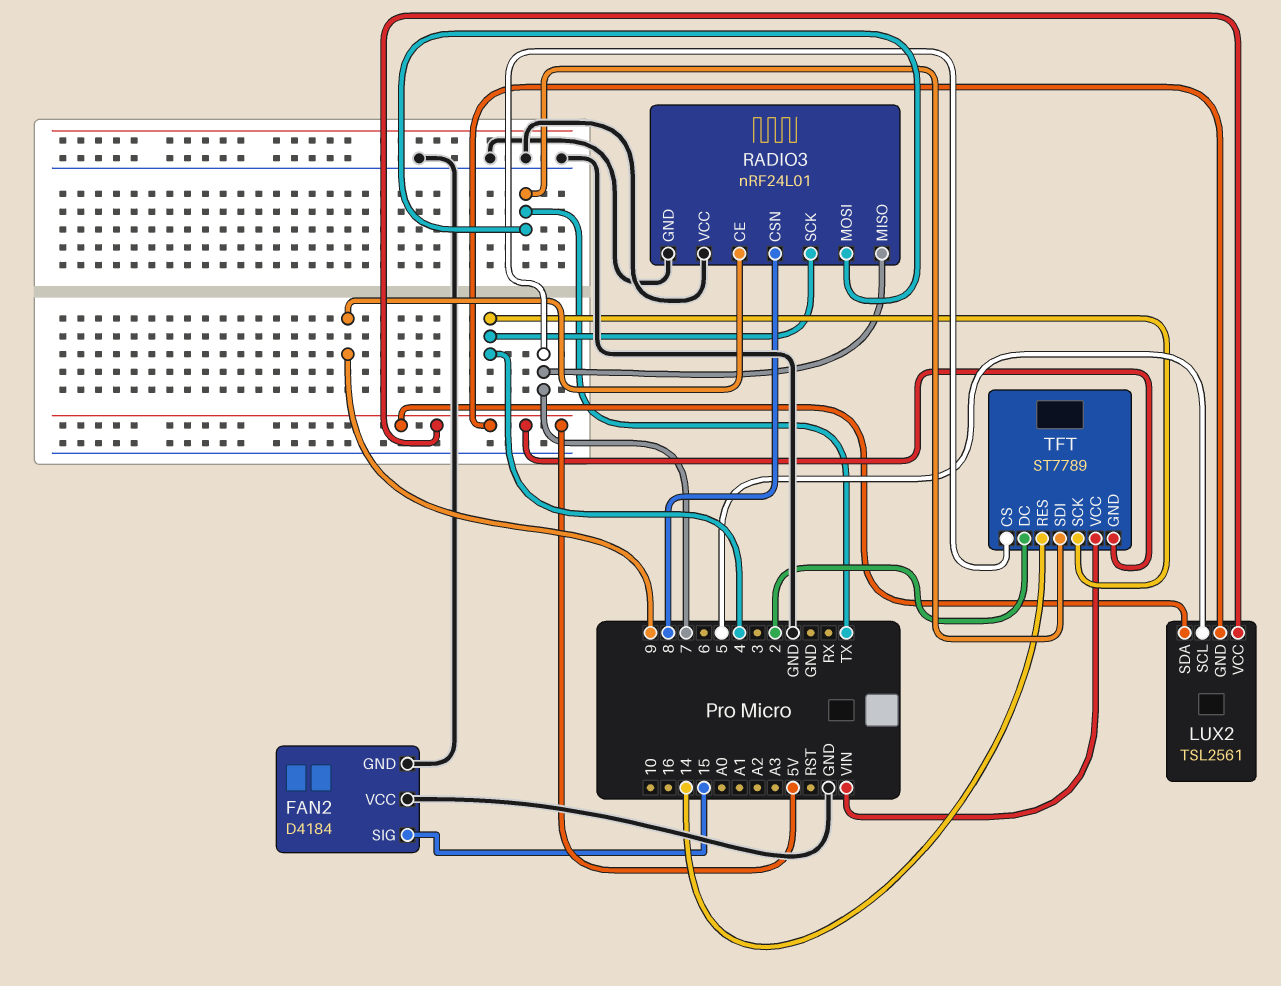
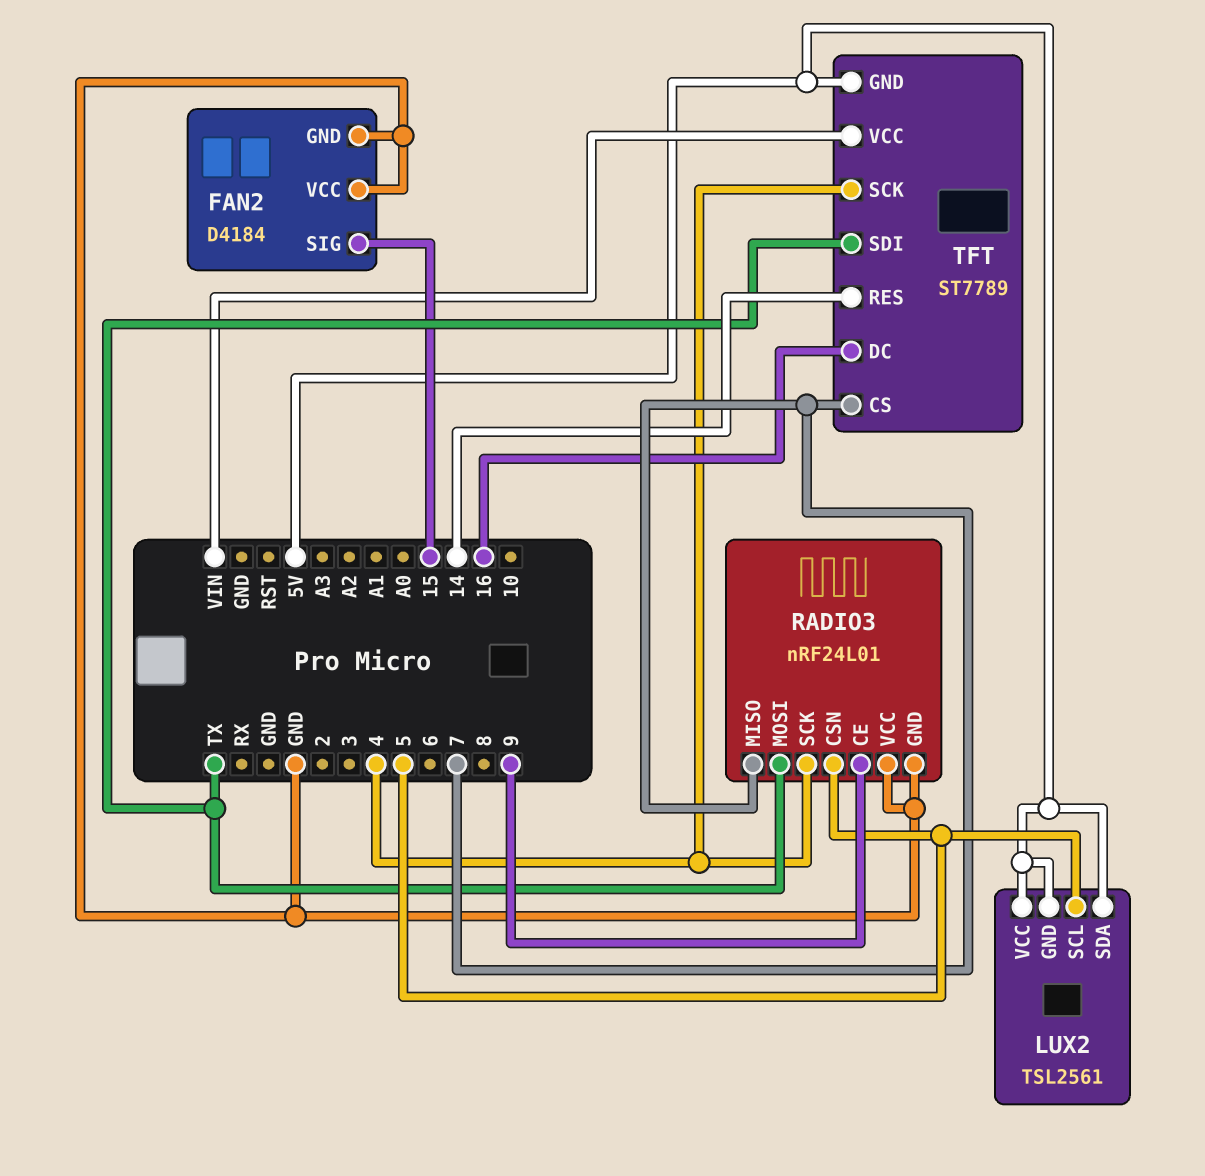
RADIO3 pin CSN: 8 -> 5
TFT pin DC: 2 -> 16

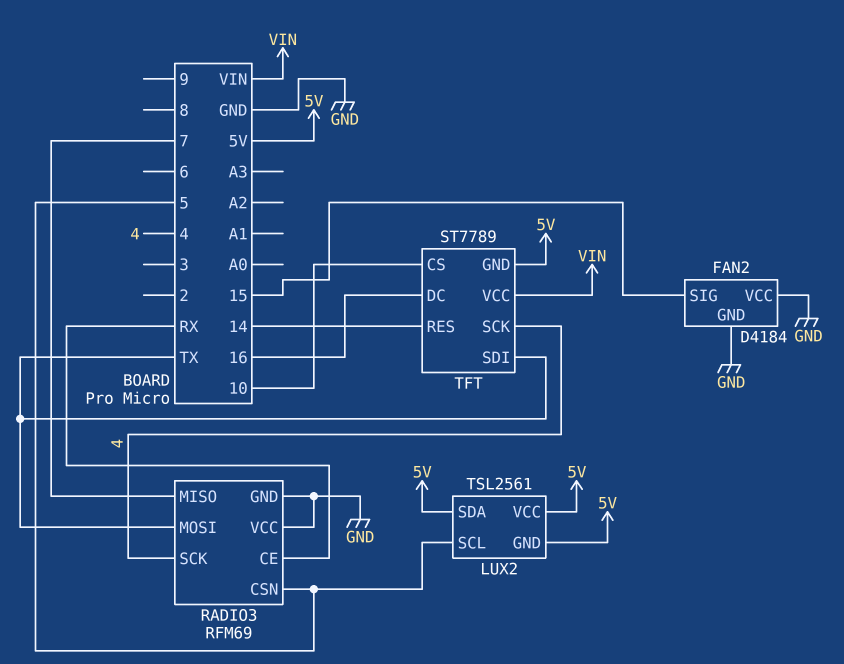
RADIO3: nRF24L01 -> RFM69
RADIO3 pin CE: 9 -> RX
TFT pin CS: 7 -> 10

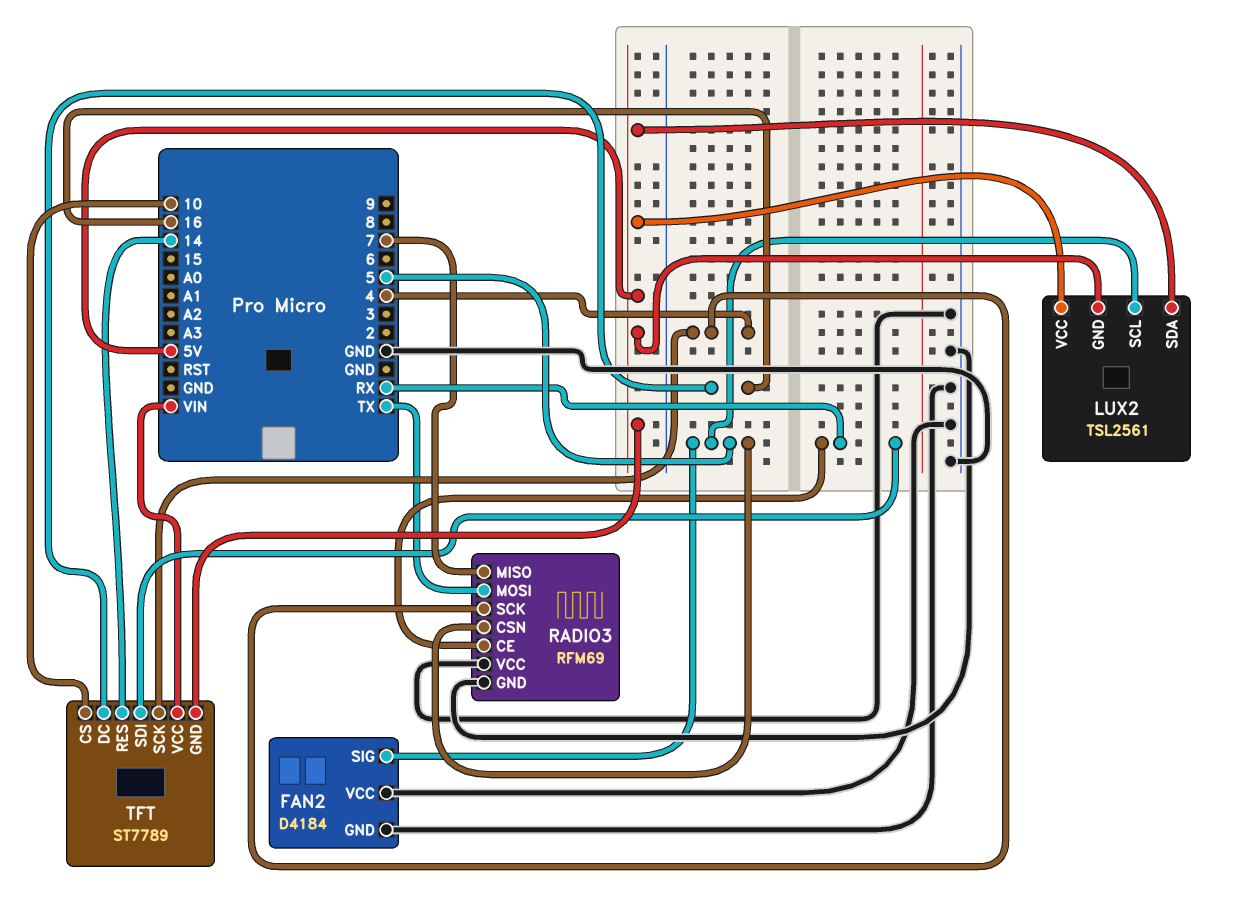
FAN2 pin SIG: 15 -> 5
TFT pin SDI: TX -> RX

